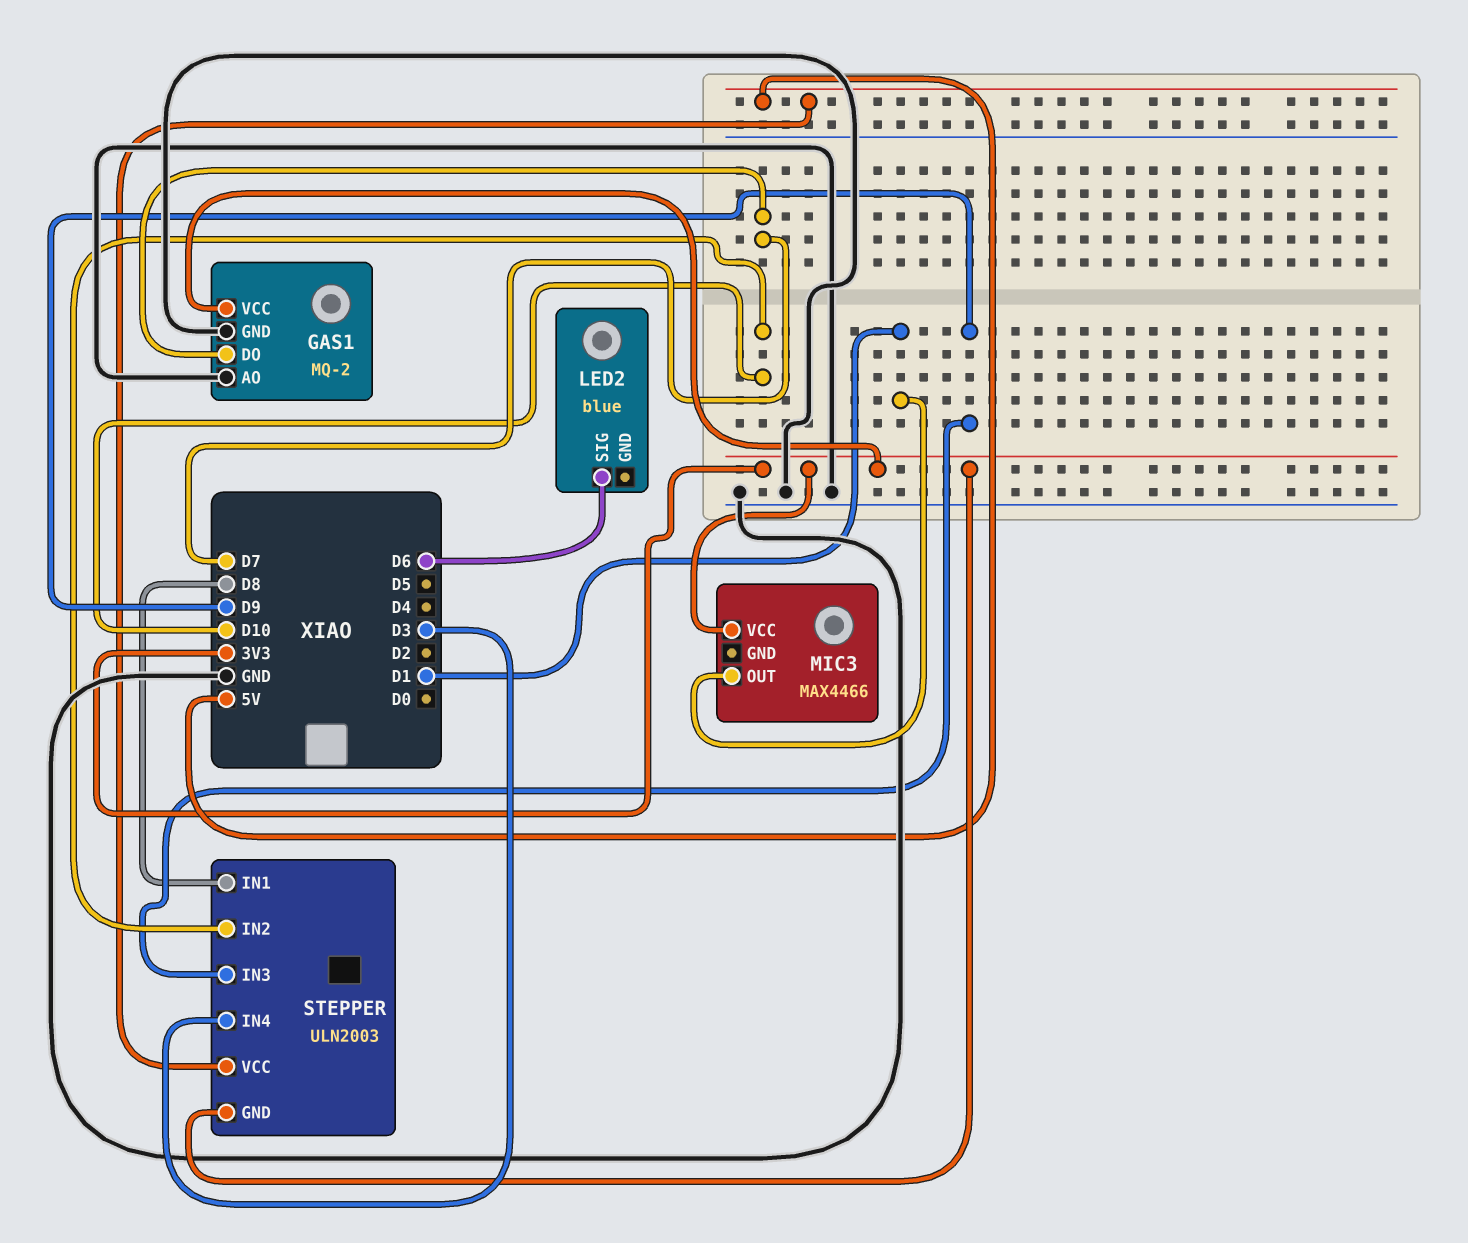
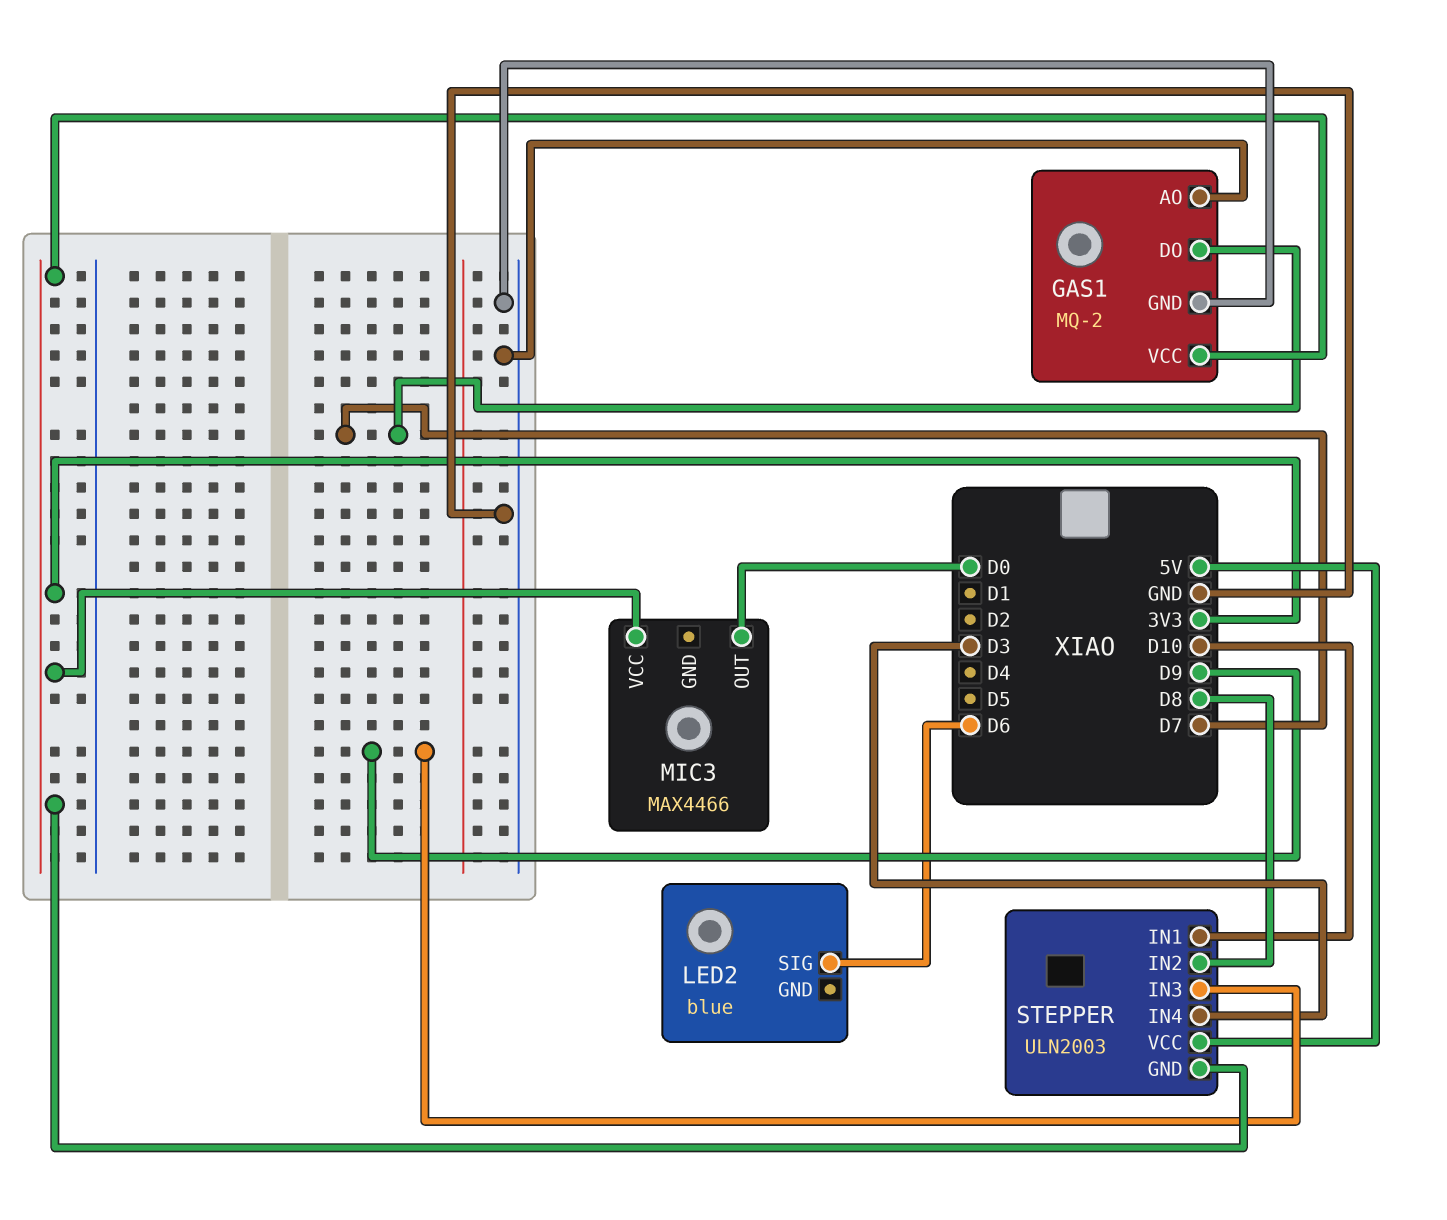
MIC3 pin OUT: D1 -> D0
STEPPER pin IN1: D8 -> D10
STEPPER pin IN2: D10 -> D8

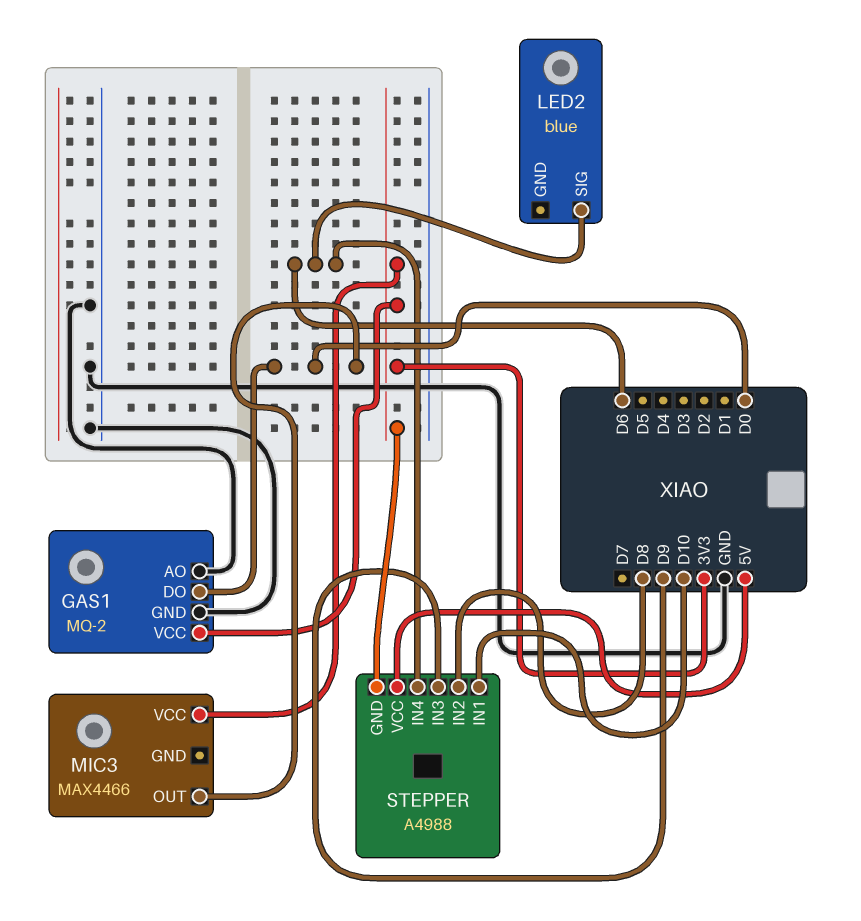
GAS1 pin DO: D7 -> D0
STEPPER: ULN2003 -> A4988
STEPPER pin IN4: D3 -> D6

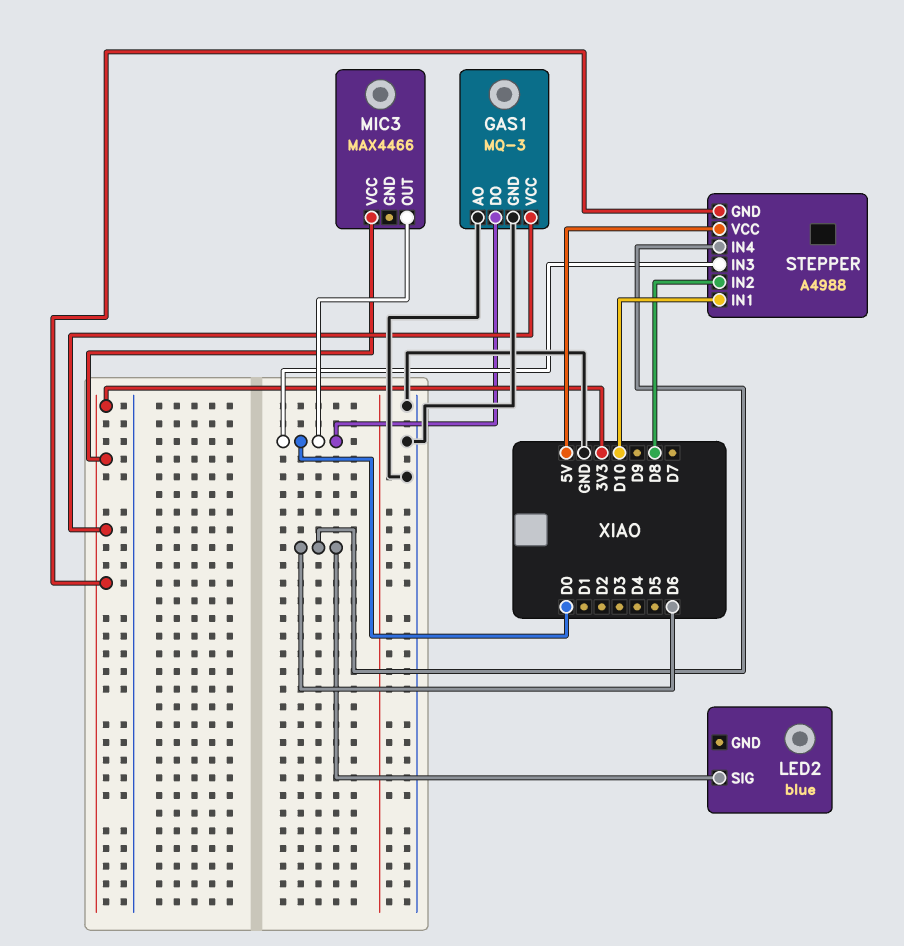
GAS1: MQ-2 -> MQ-3
STEPPER pin IN3: D9 -> D0

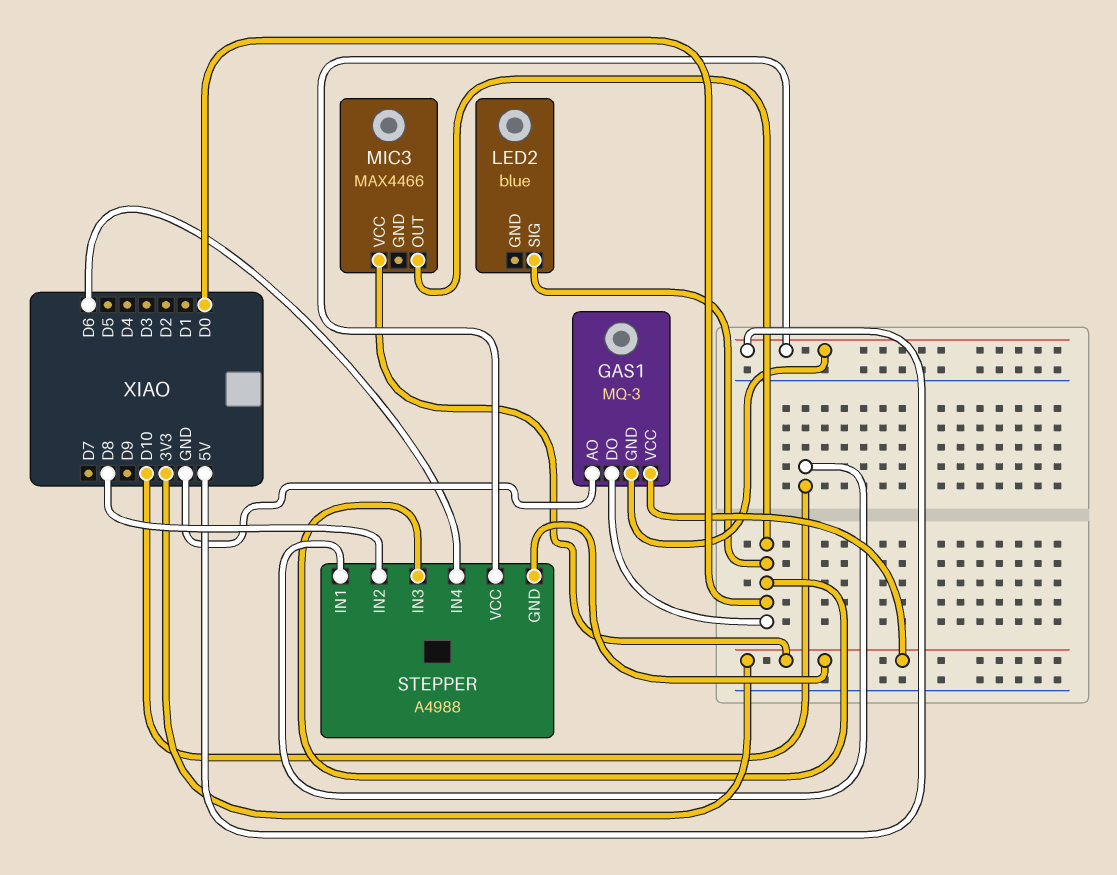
GAS1 pin GND: GND -> 5V
LED2 pin SIG: D6 -> D0

